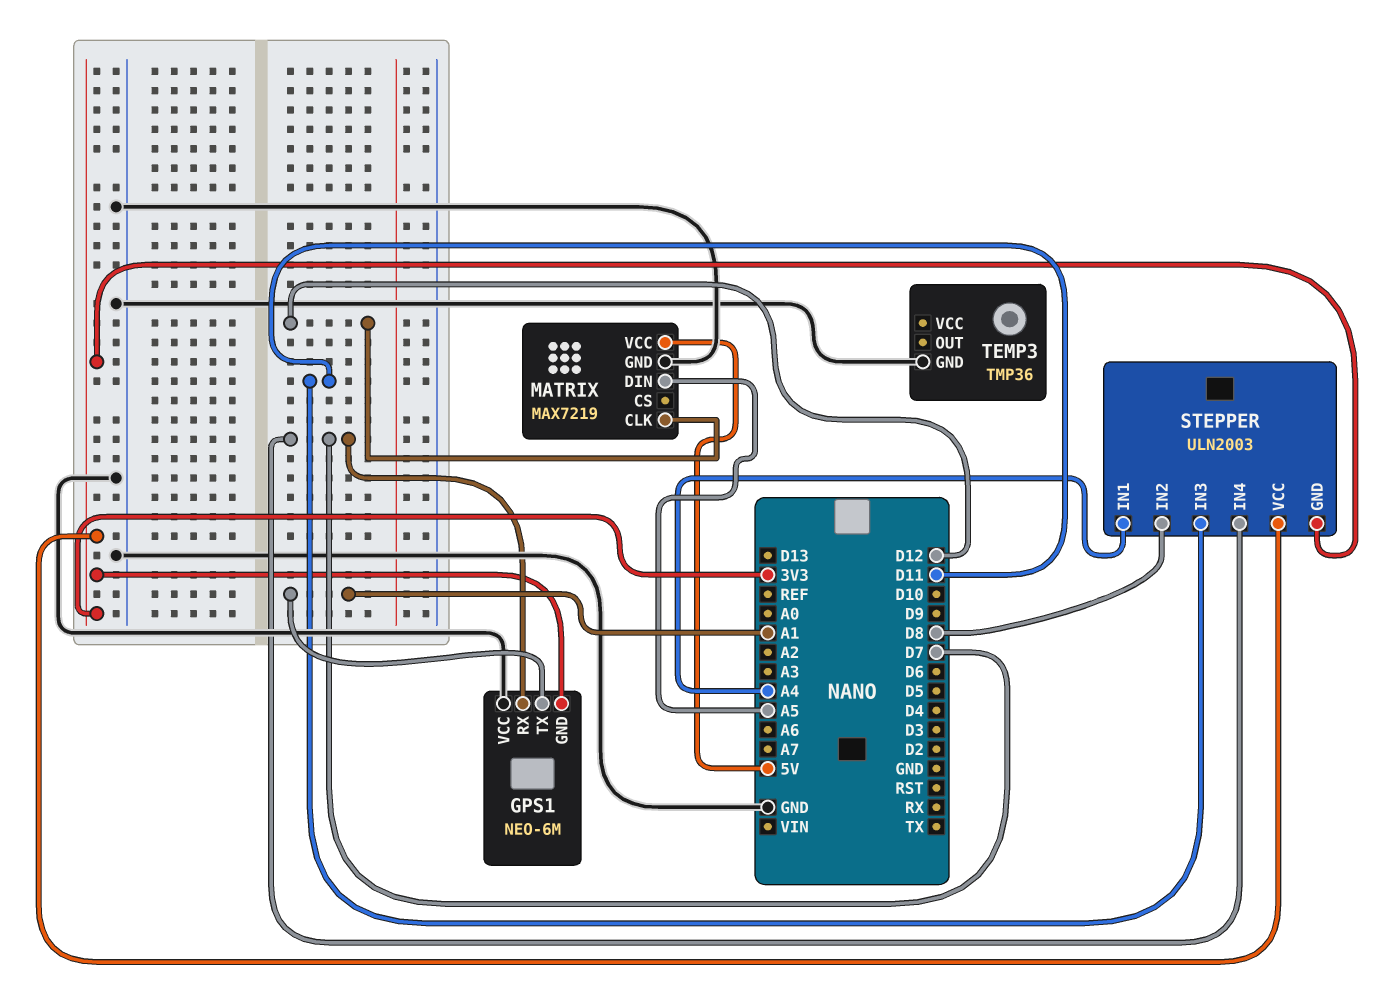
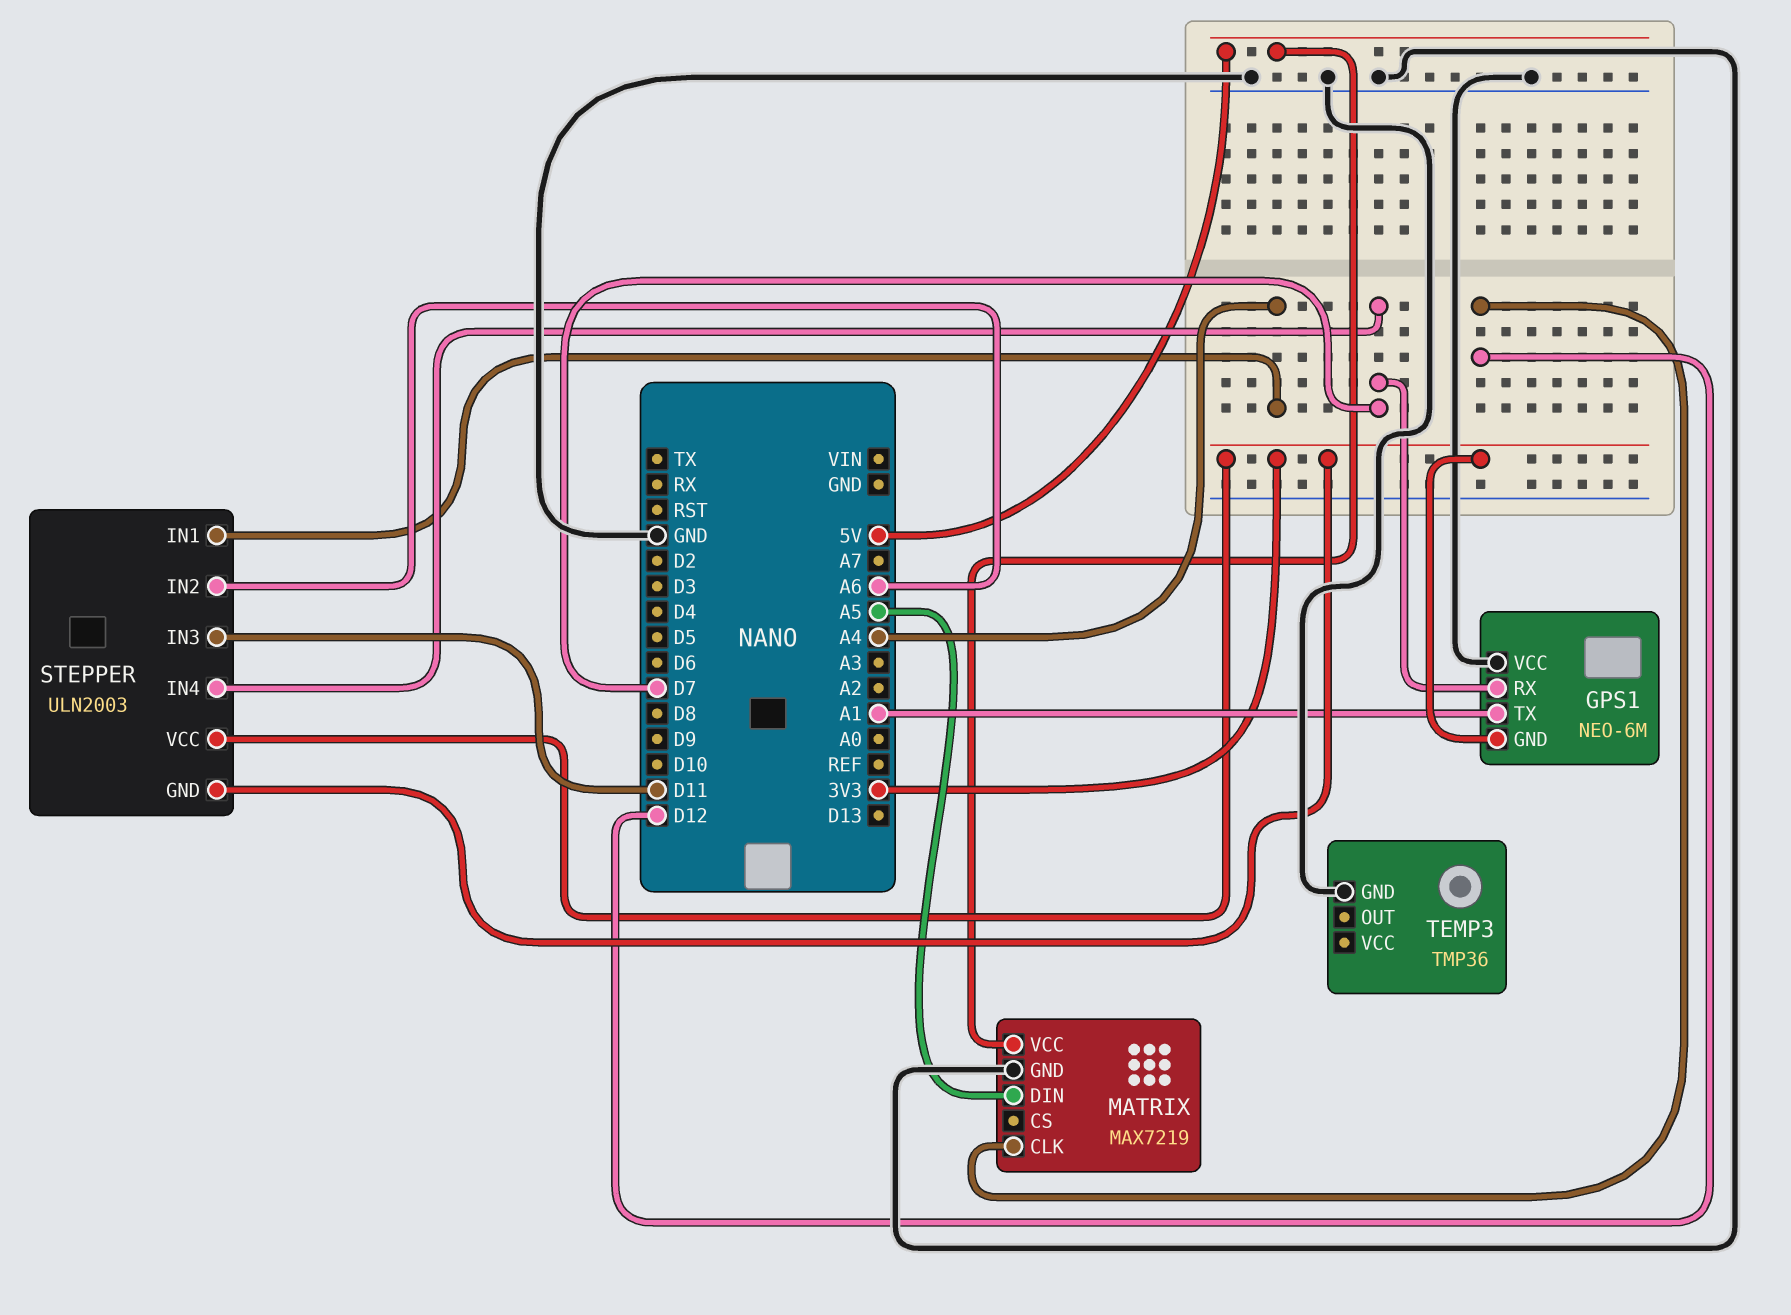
STEPPER pin IN2: D8 -> A6

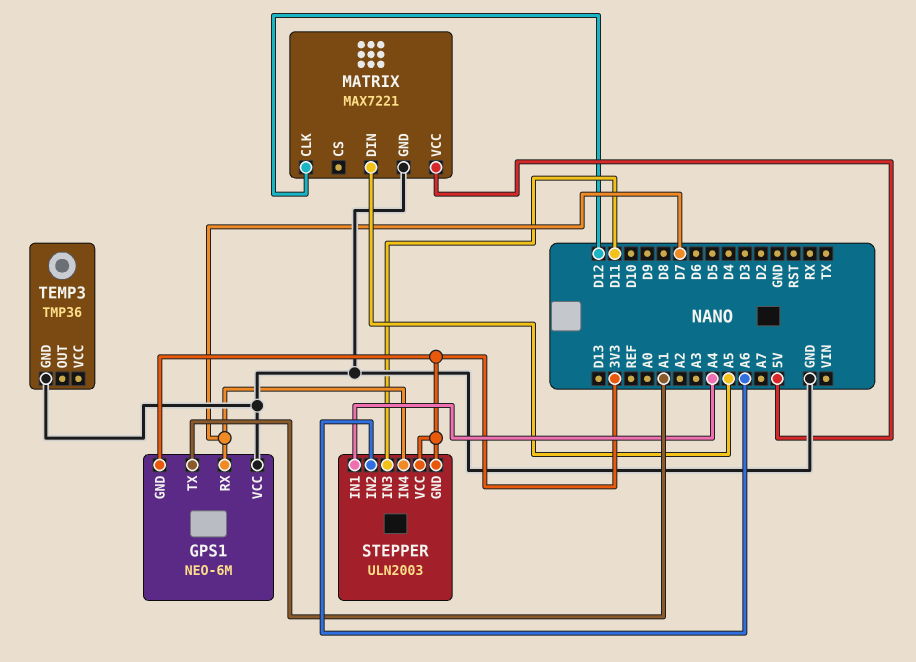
MATRIX: MAX7219 -> MAX7221

